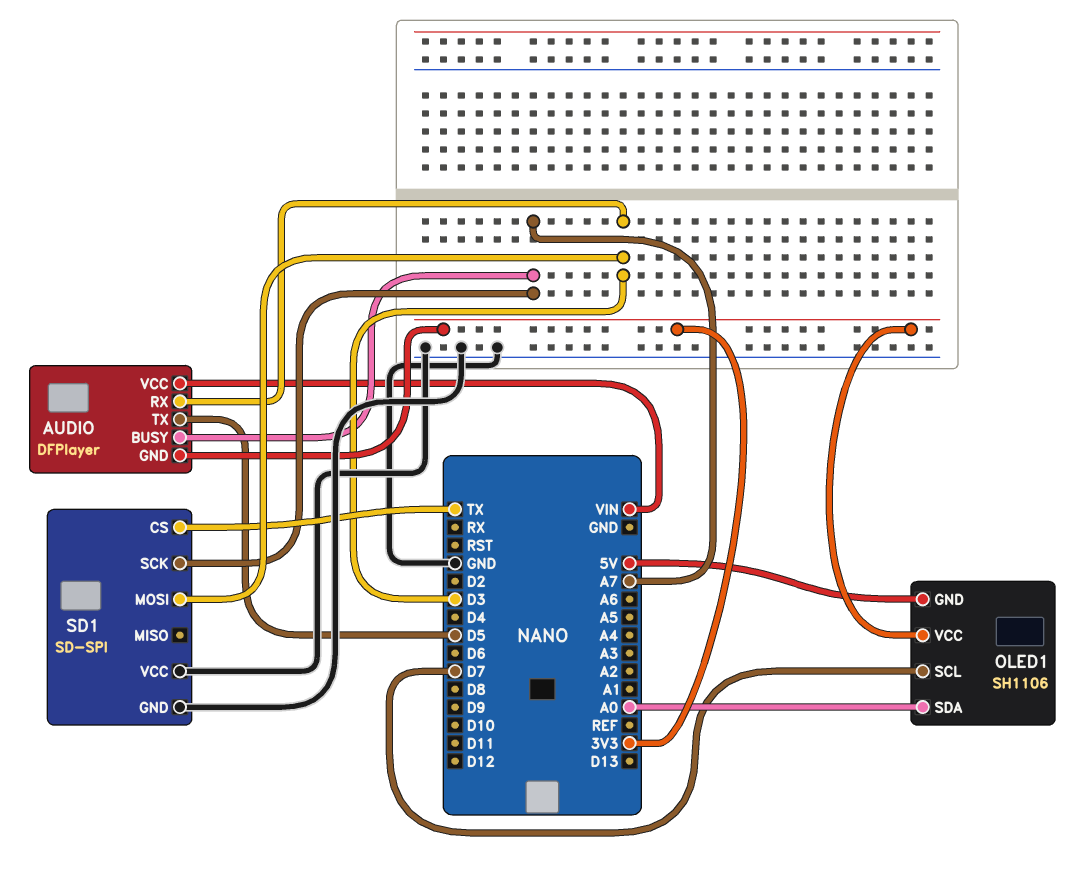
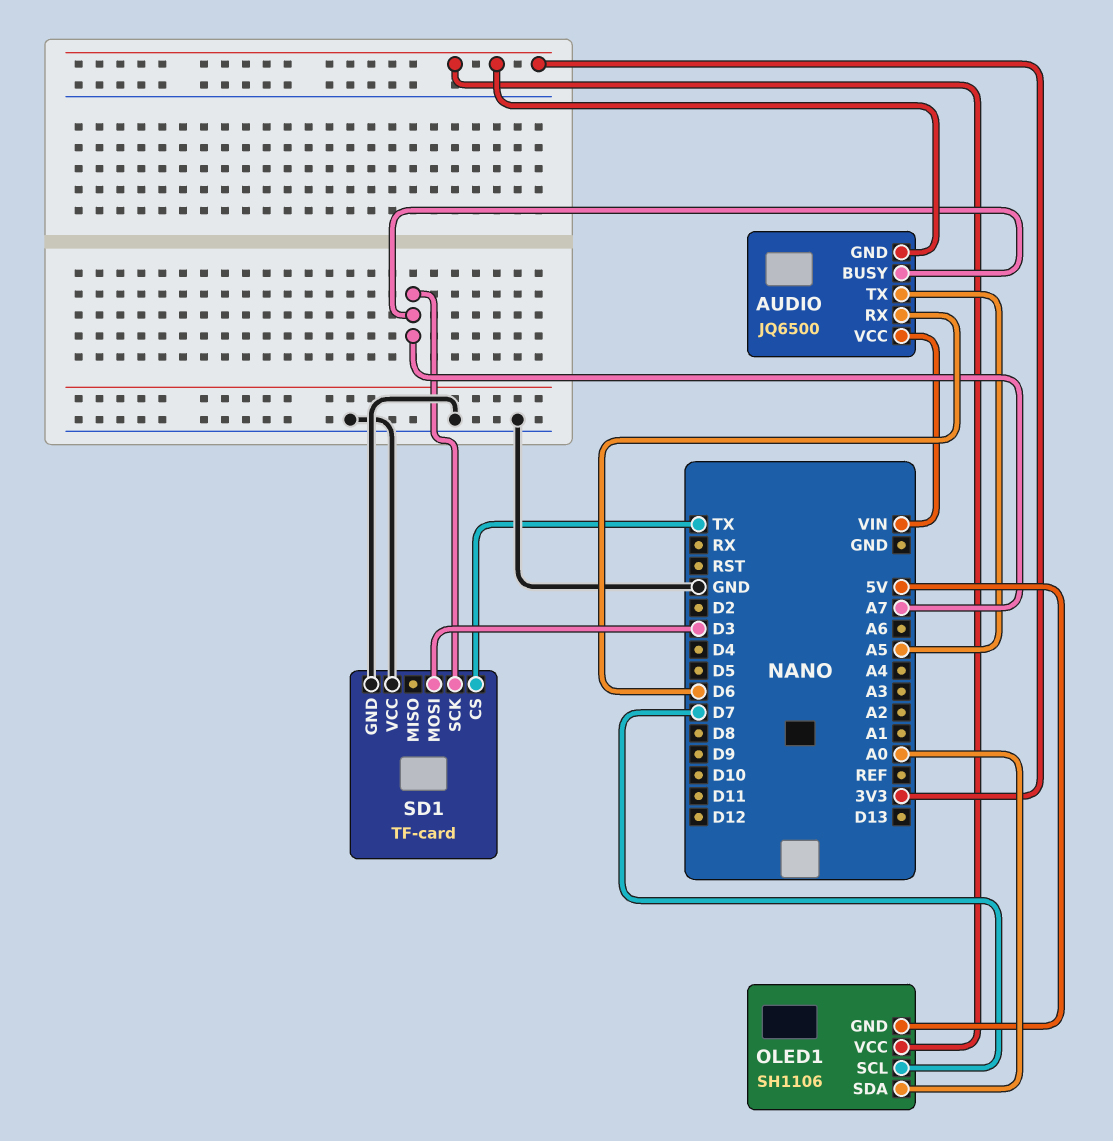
AUDIO: DFPlayer -> JQ6500
AUDIO pin RX: D3 -> D6
AUDIO pin TX: D5 -> A5
SD1: SD-SPI -> TF-card

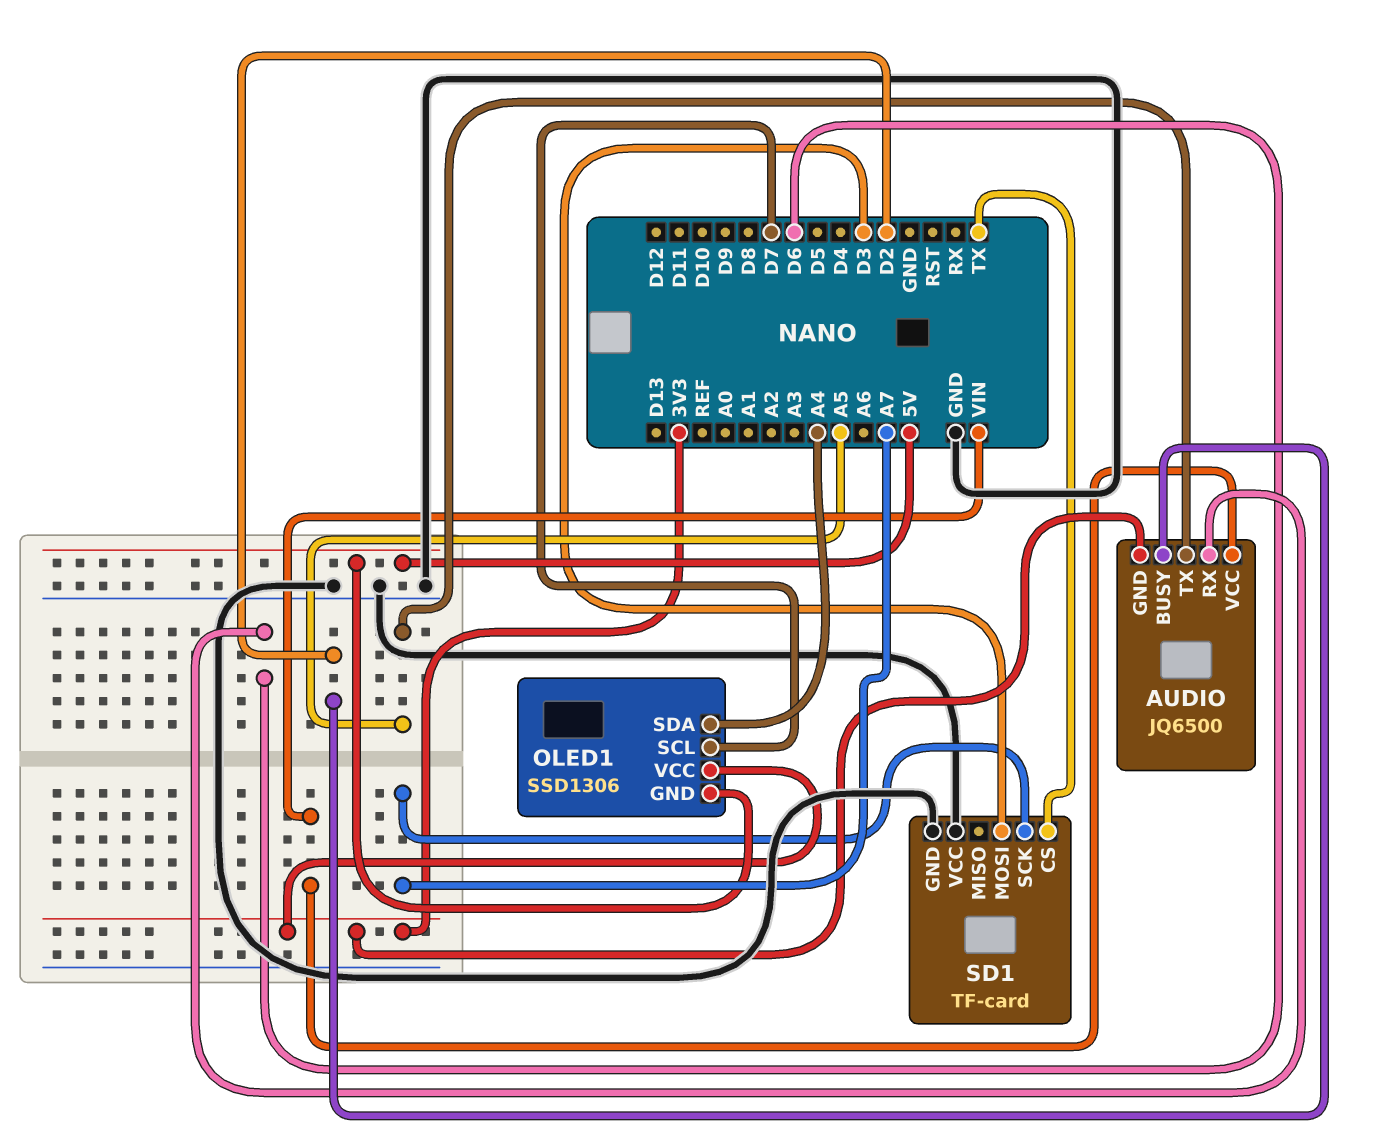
AUDIO pin BUSY: A7 -> D2
OLED1: SH1106 -> SSD1306
OLED1 pin SDA: A0 -> A4

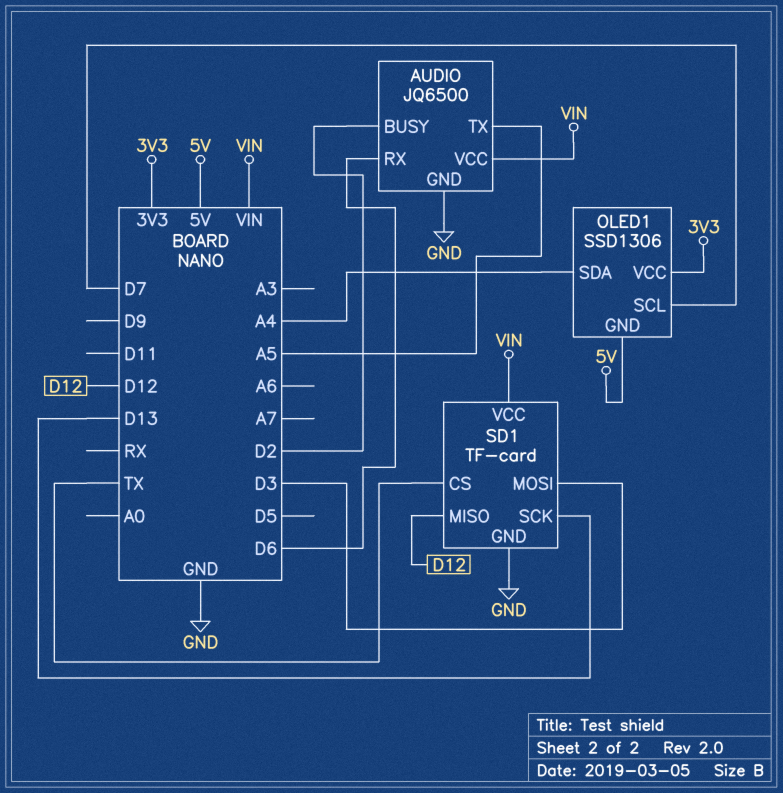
AUDIO pin GND: 3V3 -> GND
SD1 pin MISO: none -> D12
SD1 pin SCK: A7 -> D13
SD1 pin VCC: GND -> VIN

